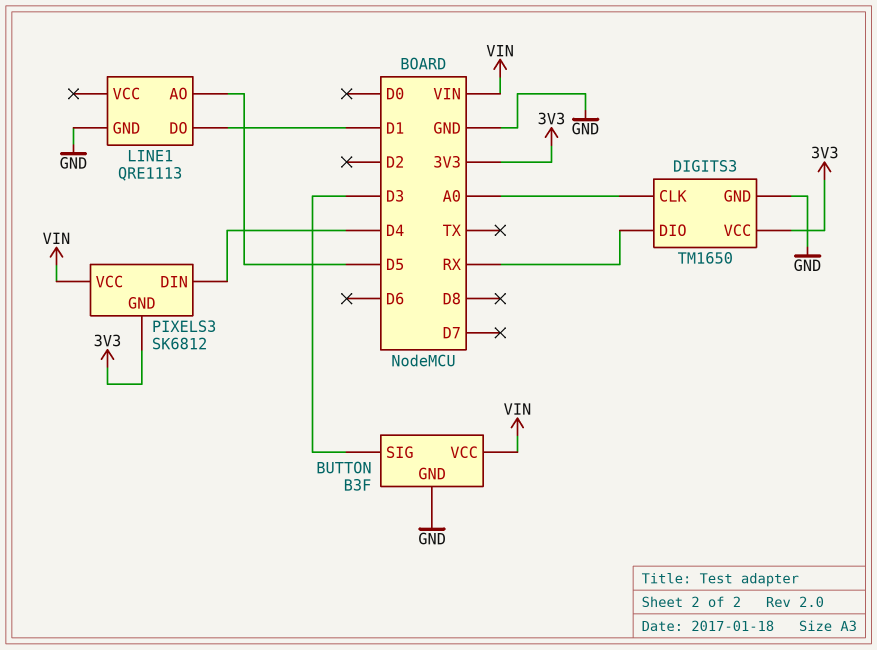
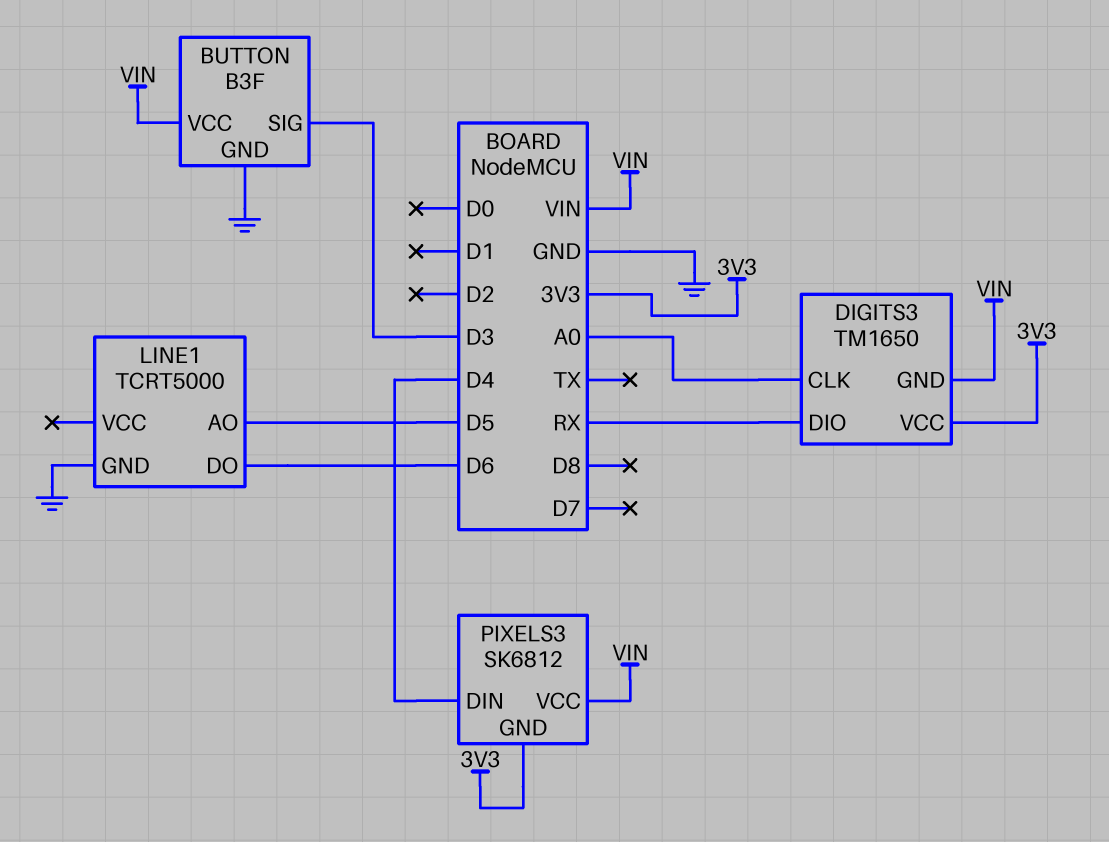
DIGITS3 pin GND: GND -> VIN
LINE1: QRE1113 -> TCRT5000
LINE1 pin DO: D1 -> D6

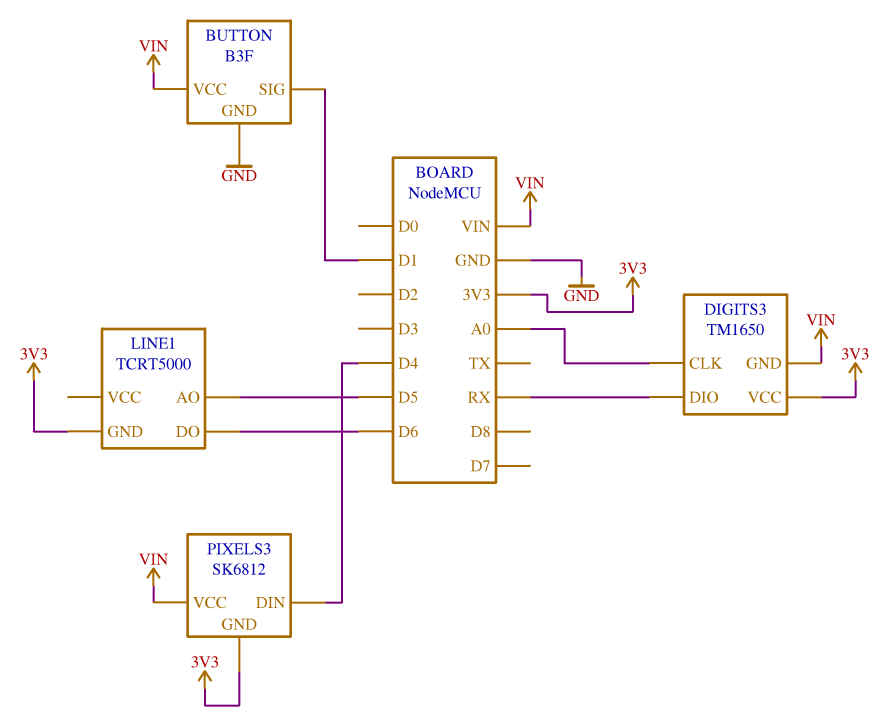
BUTTON pin SIG: D3 -> D1
LINE1 pin GND: GND -> 3V3

